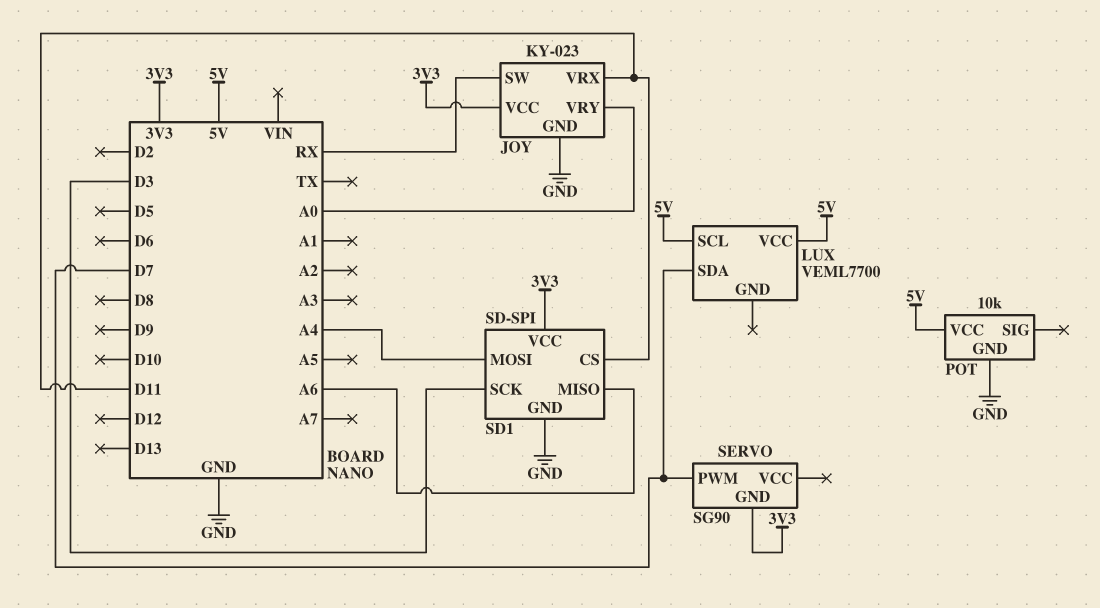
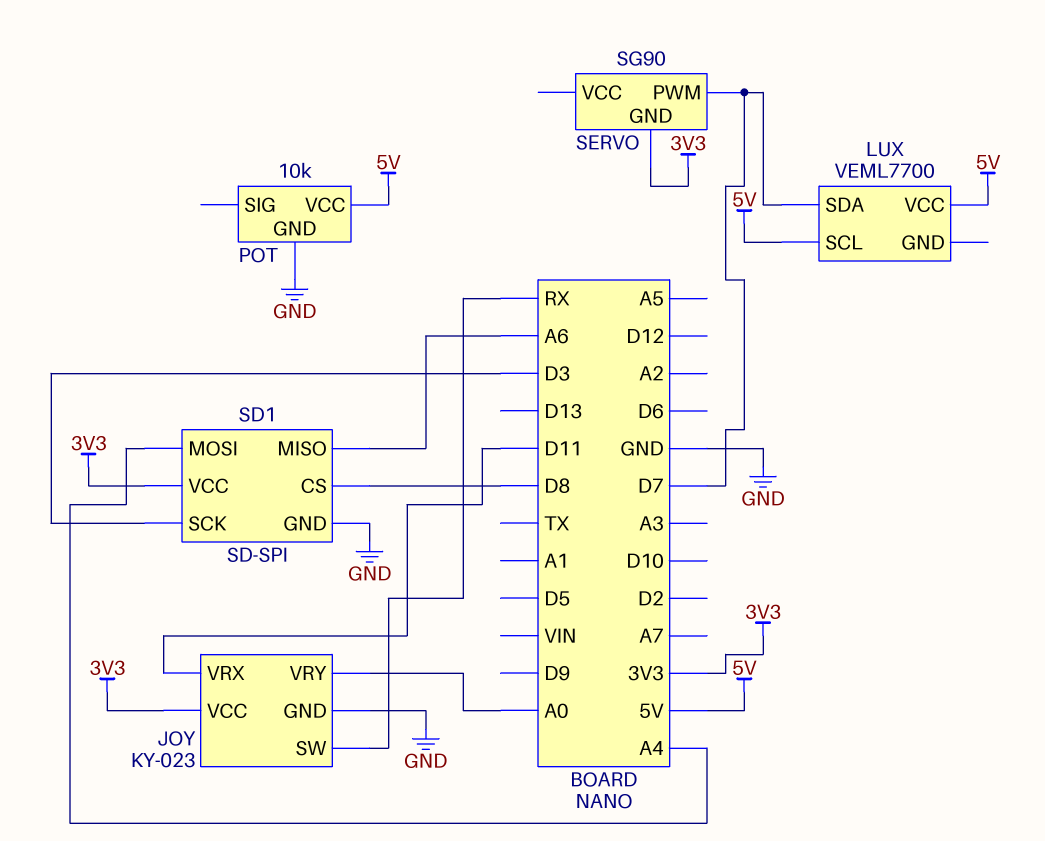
SD1 pin CS: D11 -> D8

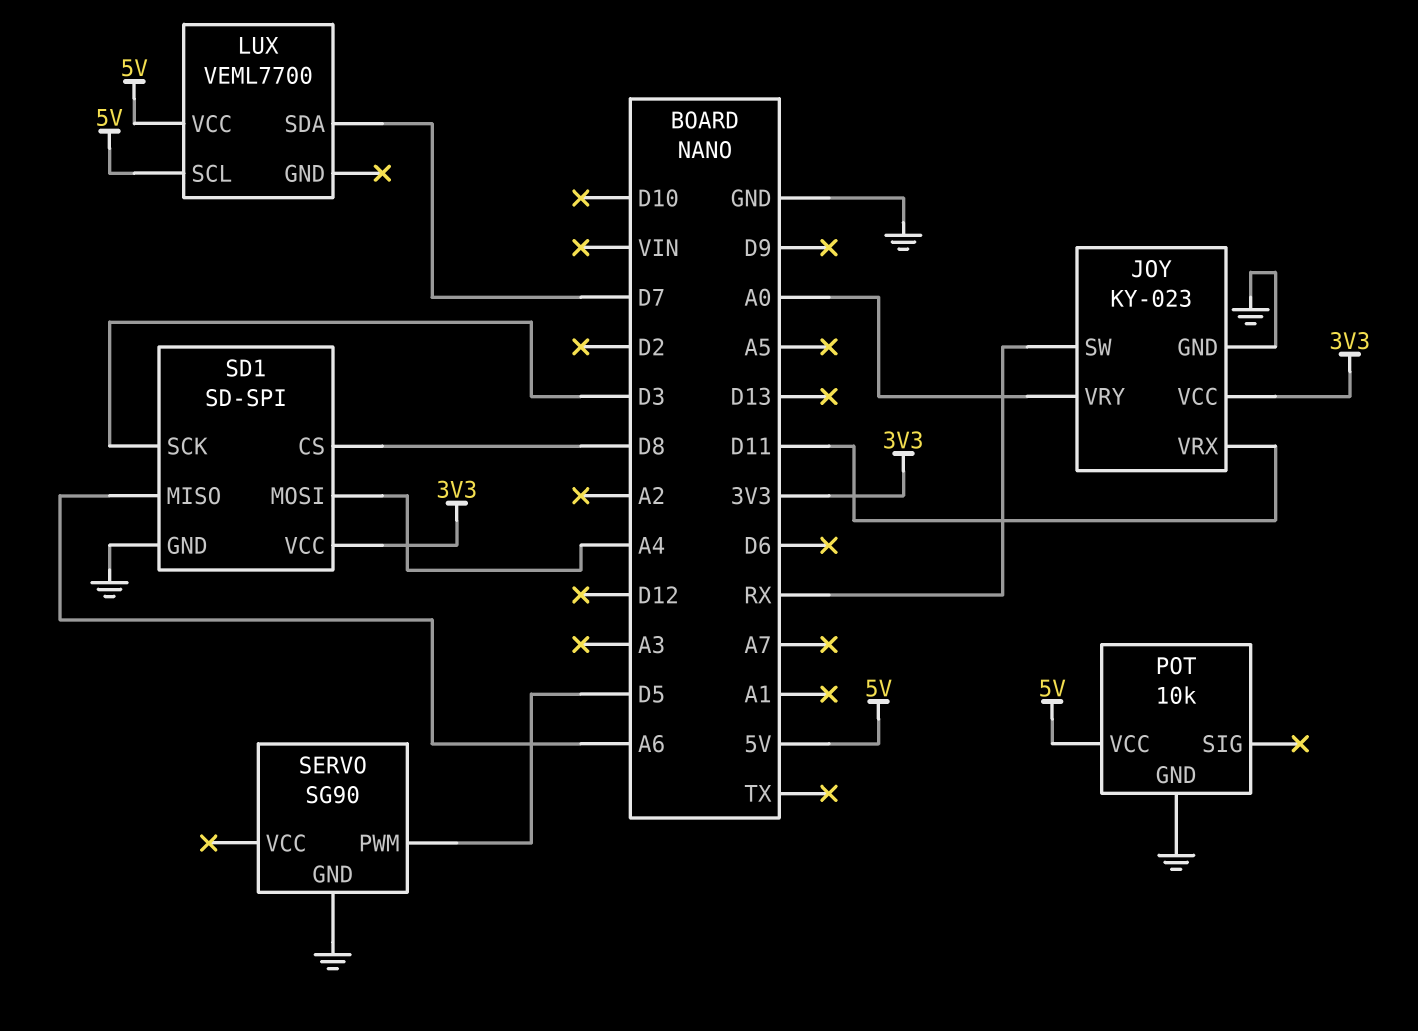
SERVO pin GND: 3V3 -> GND
SERVO pin PWM: D7 -> D5

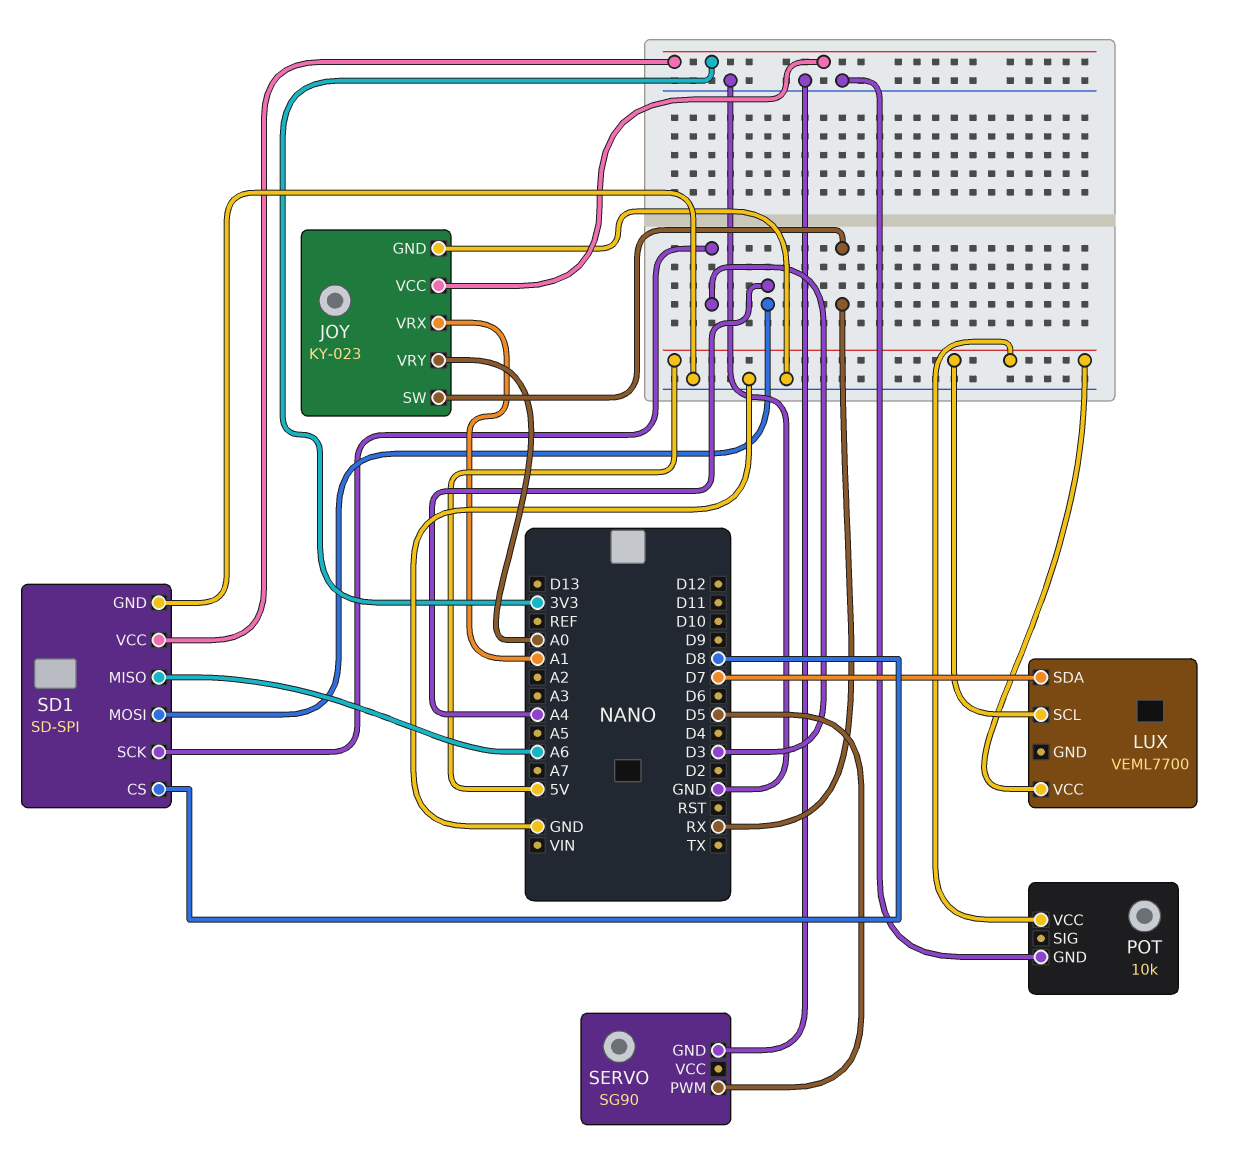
JOY pin VRX: D11 -> A1

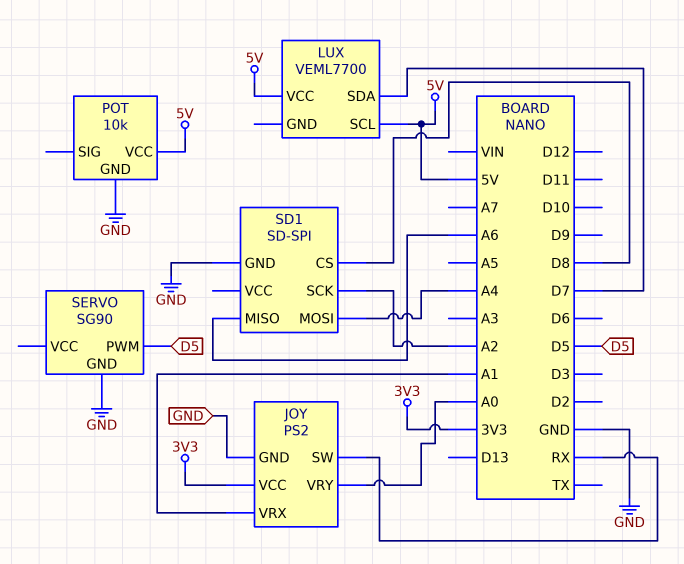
JOY: KY-023 -> PS2
SD1 pin SCK: D3 -> A2
SD1 pin VCC: 3V3 -> none

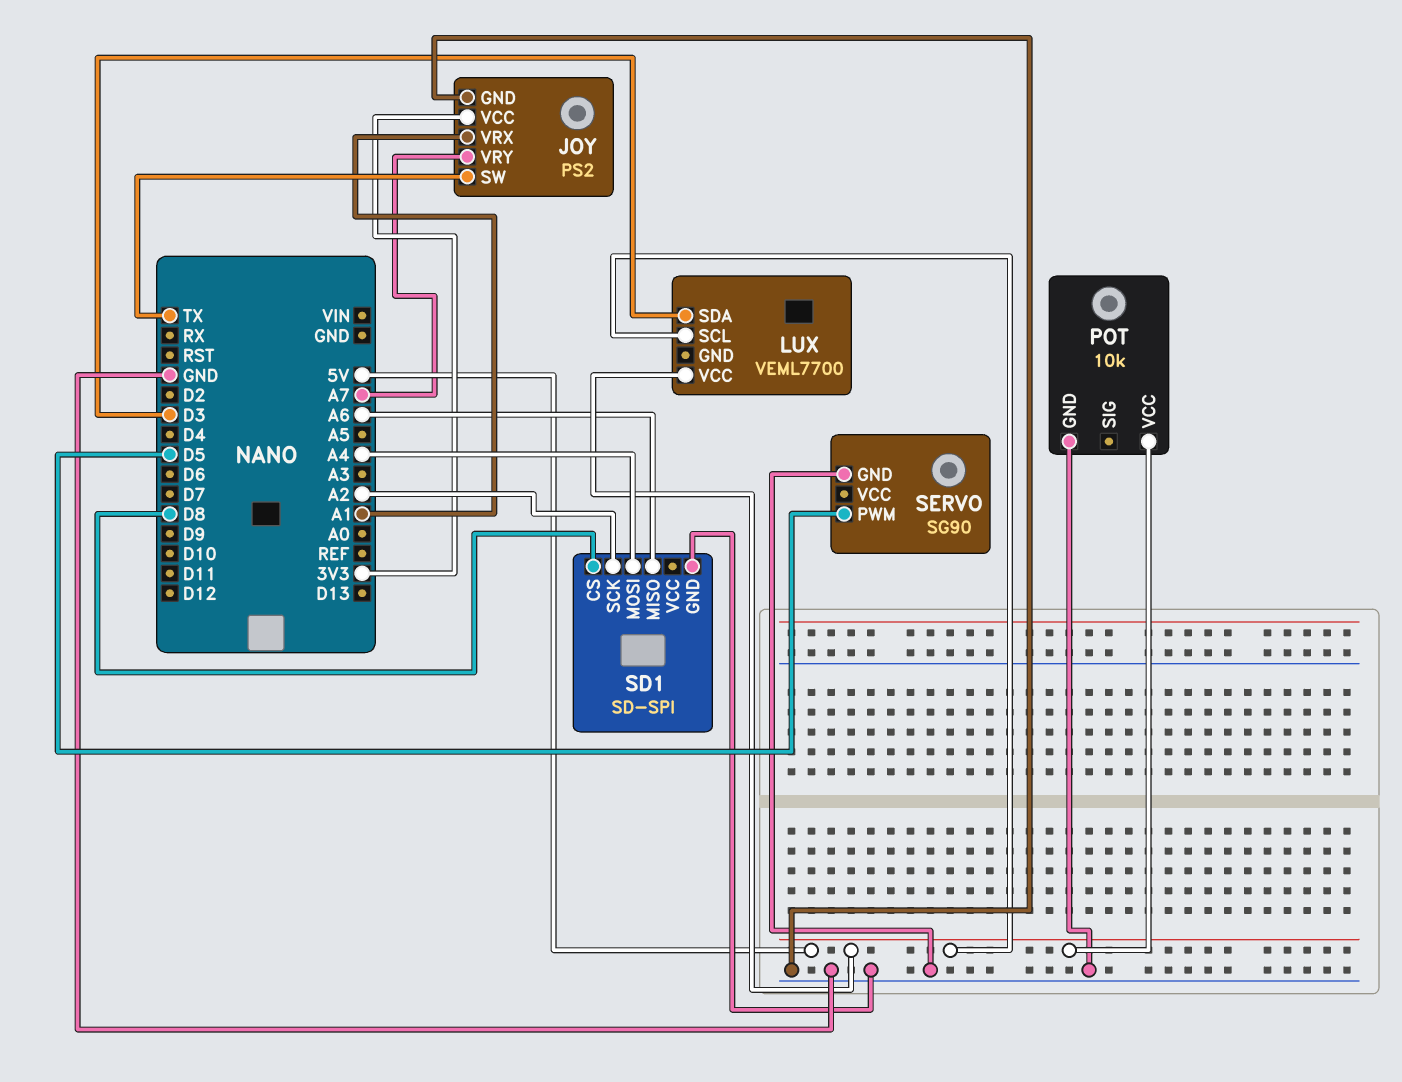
JOY pin SW: RX -> TX
JOY pin VRY: A0 -> A7
LUX pin SDA: D7 -> D3

